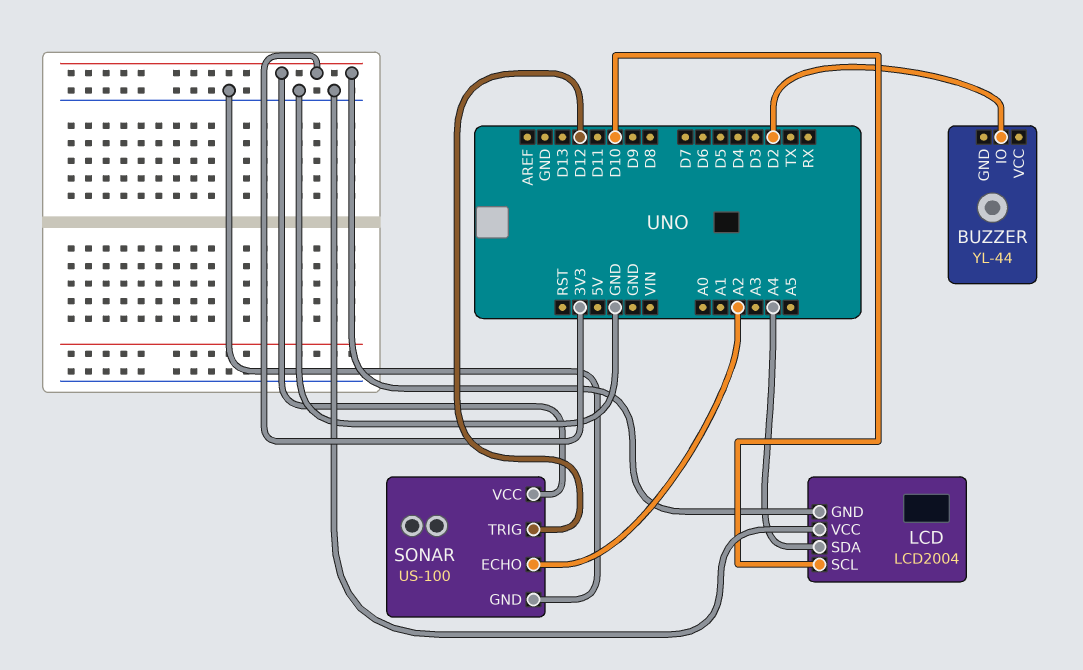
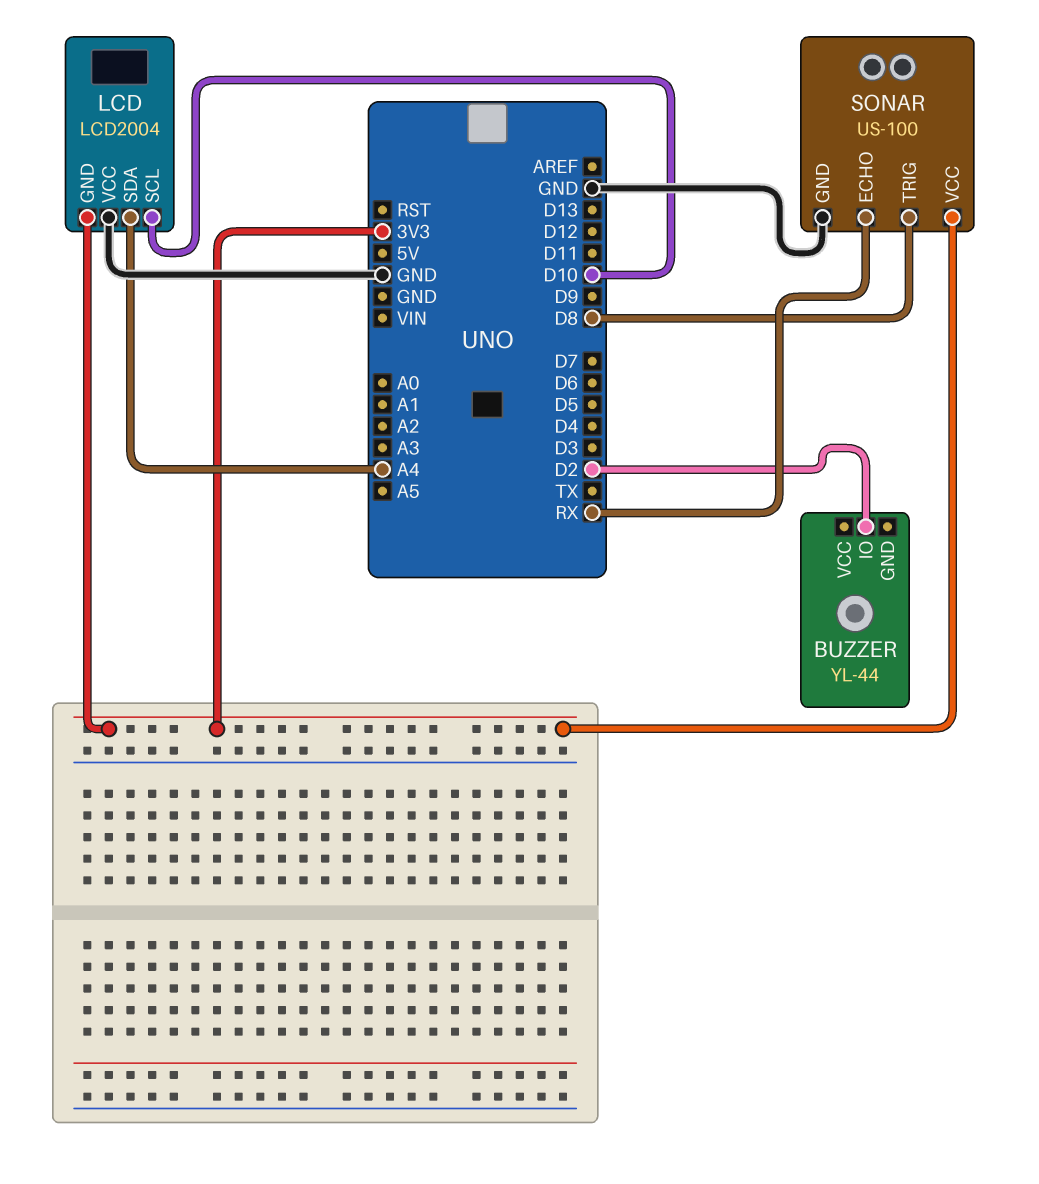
SONAR pin ECHO: A2 -> RX
SONAR pin TRIG: D12 -> D8

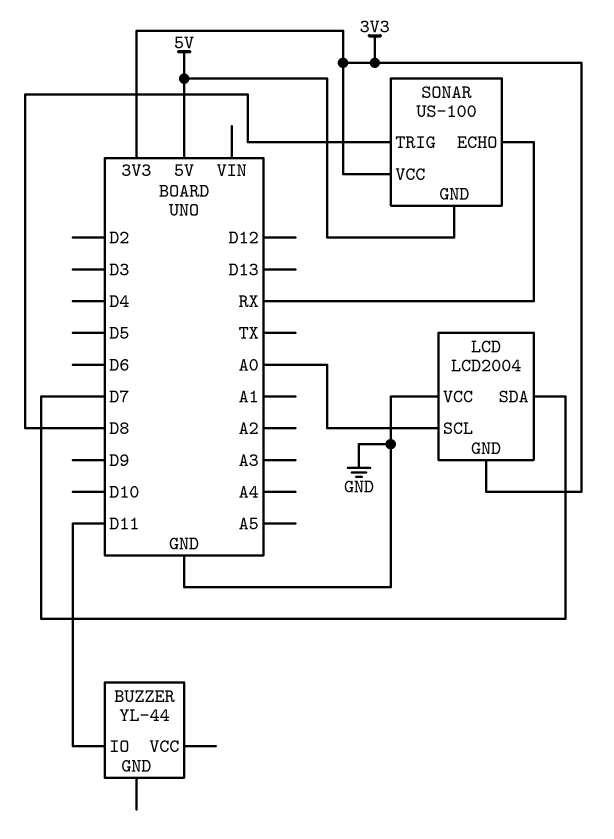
BUZZER pin IO: D2 -> D11
LCD pin SCL: D10 -> A0
LCD pin SDA: A4 -> D7
SONAR pin GND: GND -> 5V

